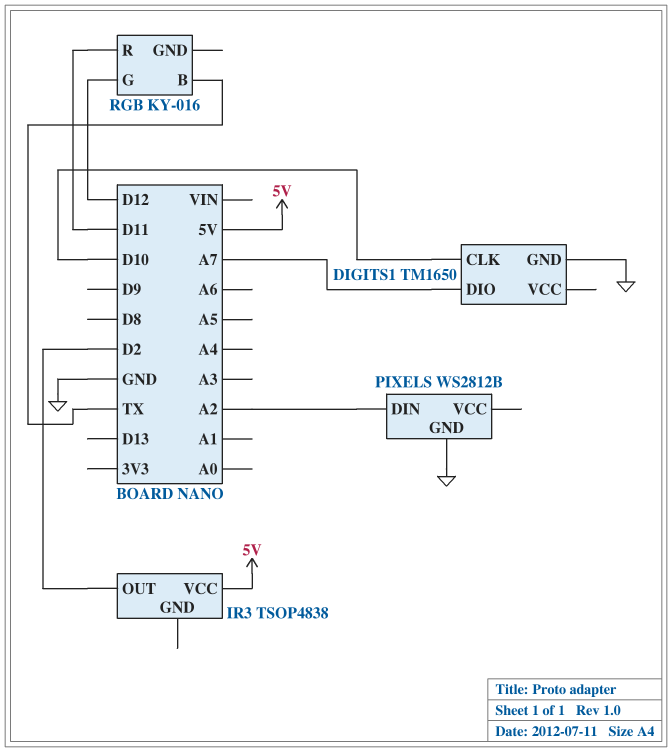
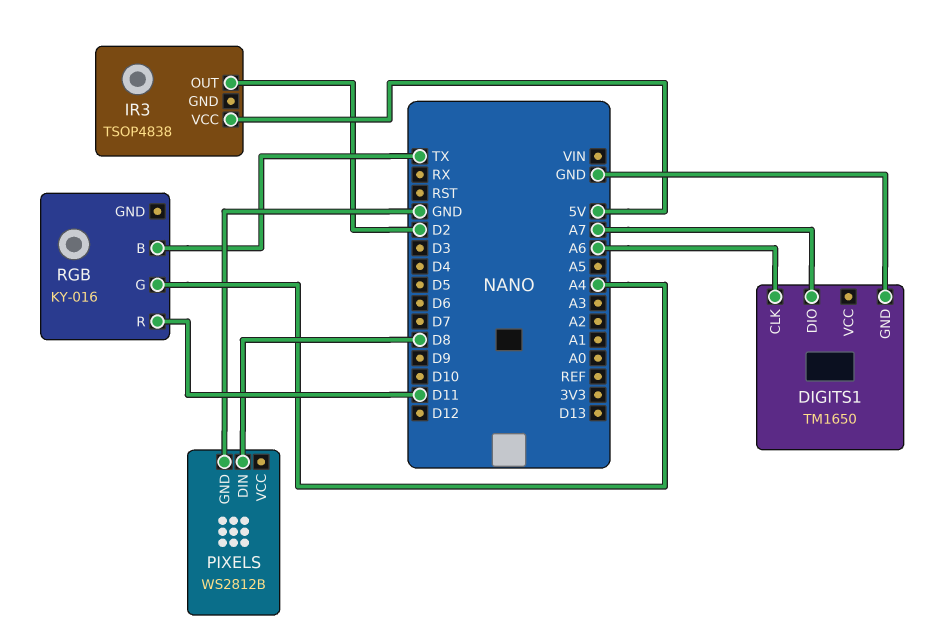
DIGITS1 pin CLK: D10 -> A6
PIXELS pin DIN: A2 -> D8
RGB pin G: D12 -> A4

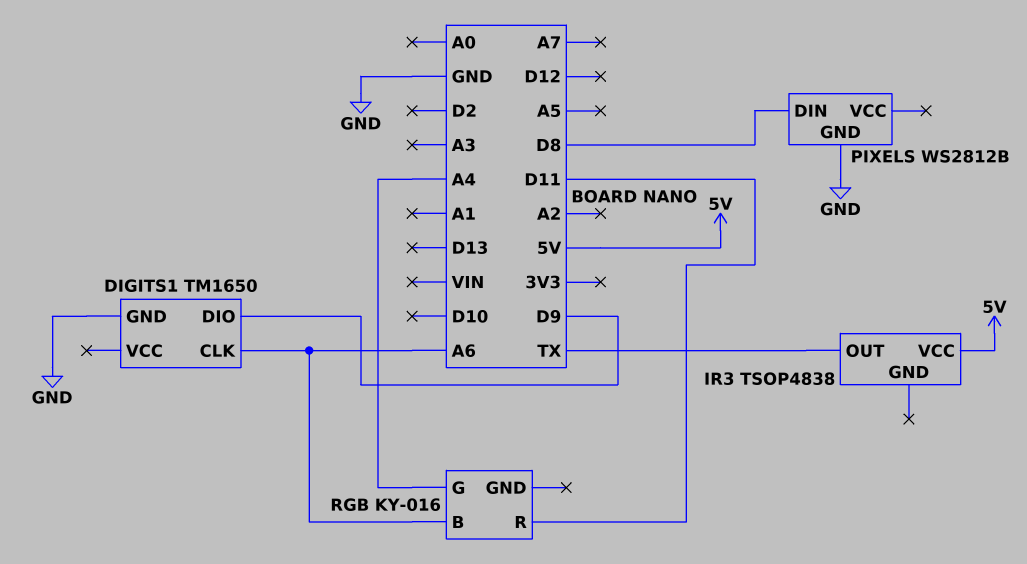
DIGITS1 pin DIO: A7 -> D9
IR3 pin OUT: D2 -> TX
RGB pin B: TX -> A6

